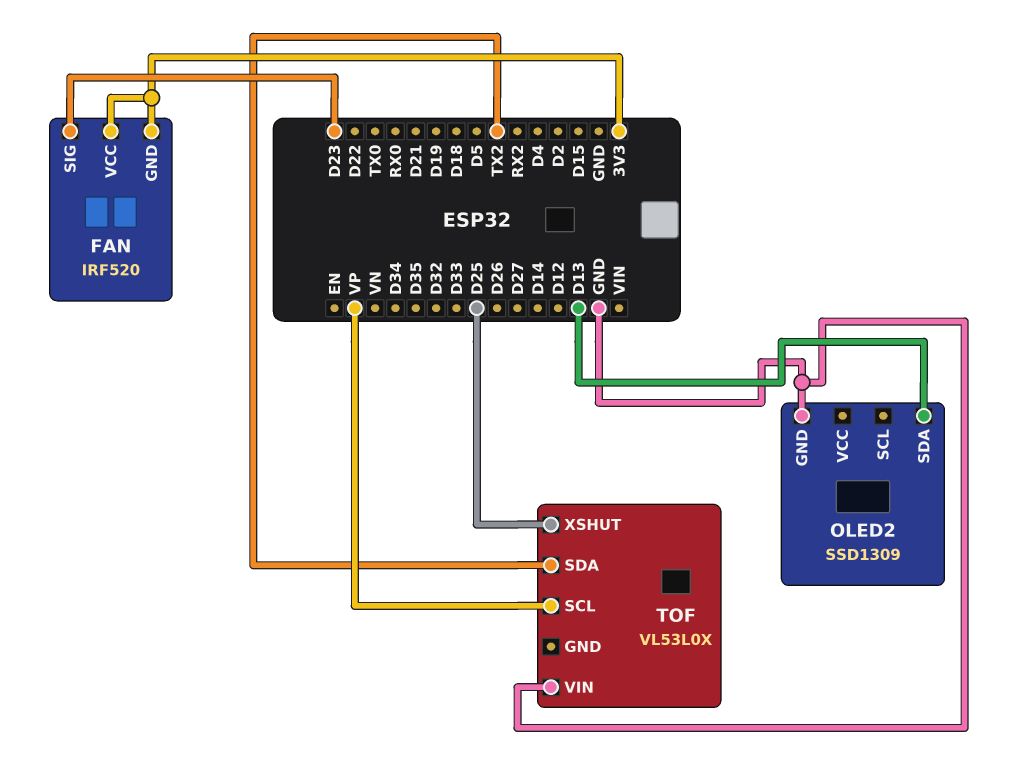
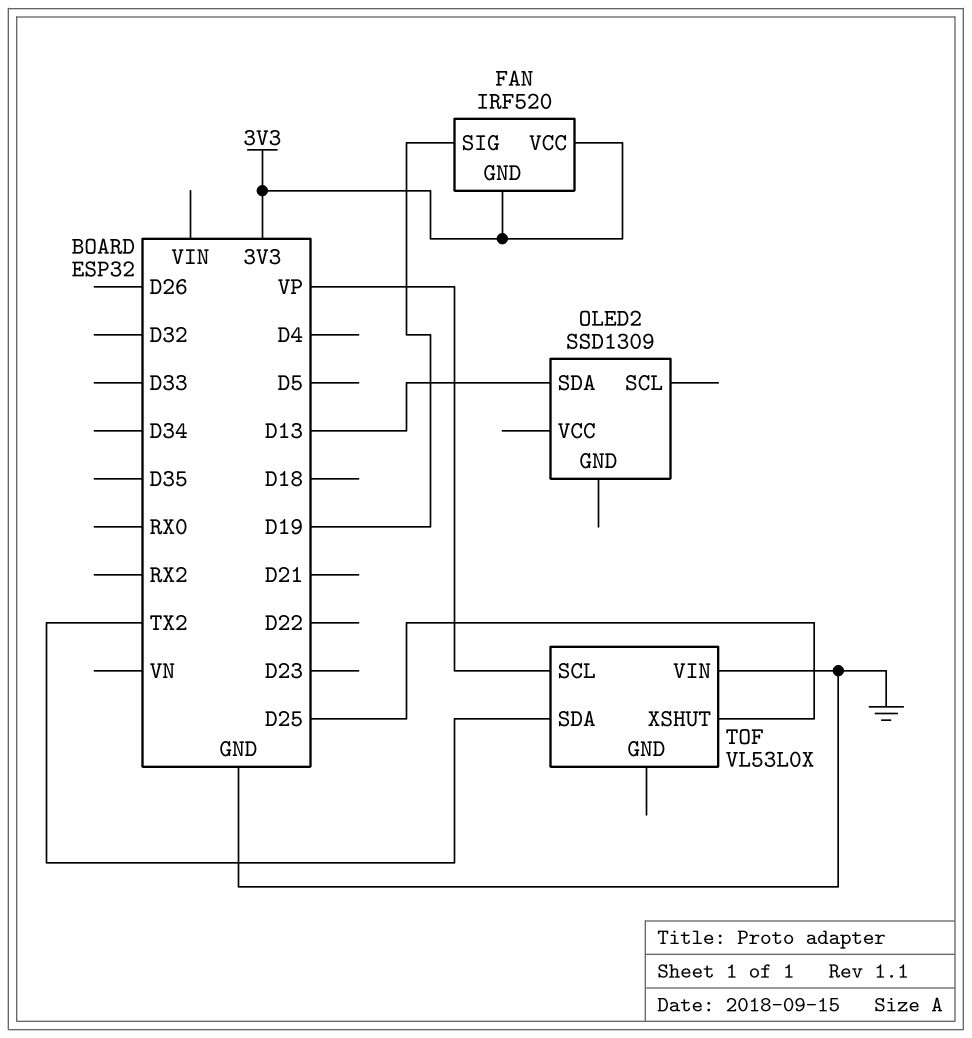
FAN pin SIG: D23 -> D19
OLED2 pin GND: GND -> none

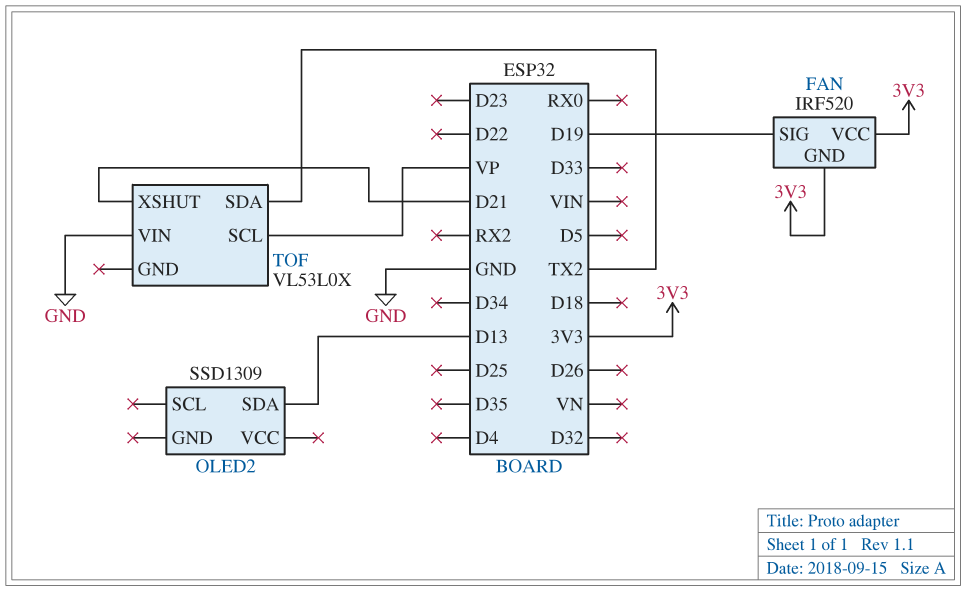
TOF pin XSHUT: D25 -> D21

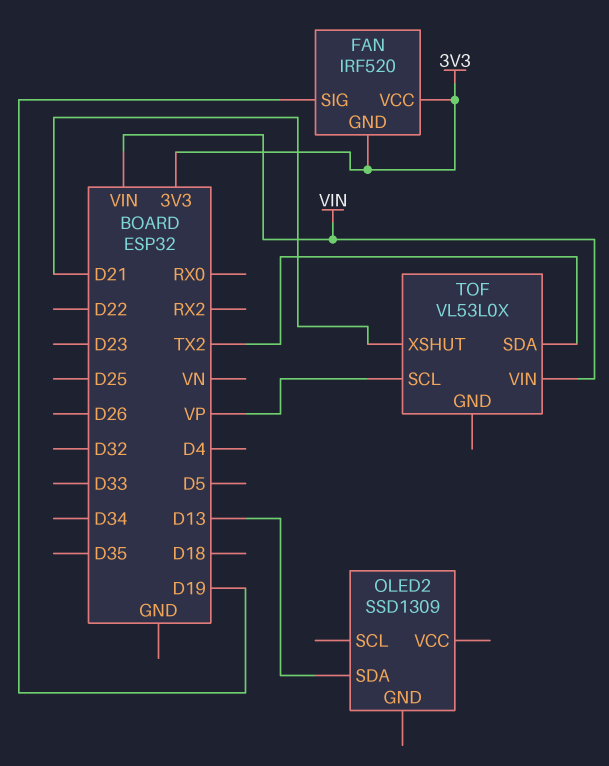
TOF pin VIN: GND -> VIN

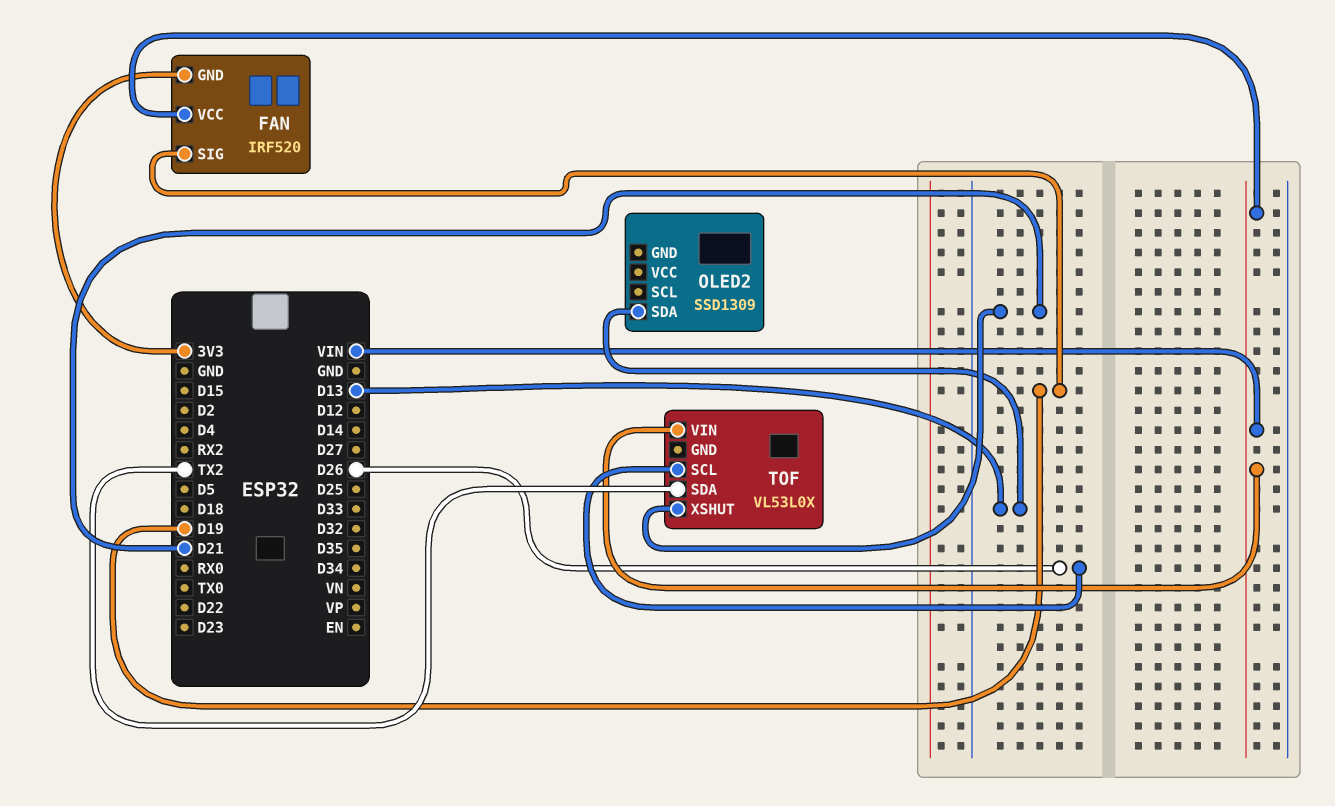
FAN pin VCC: 3V3 -> VIN
TOF pin SCL: VP -> D26

